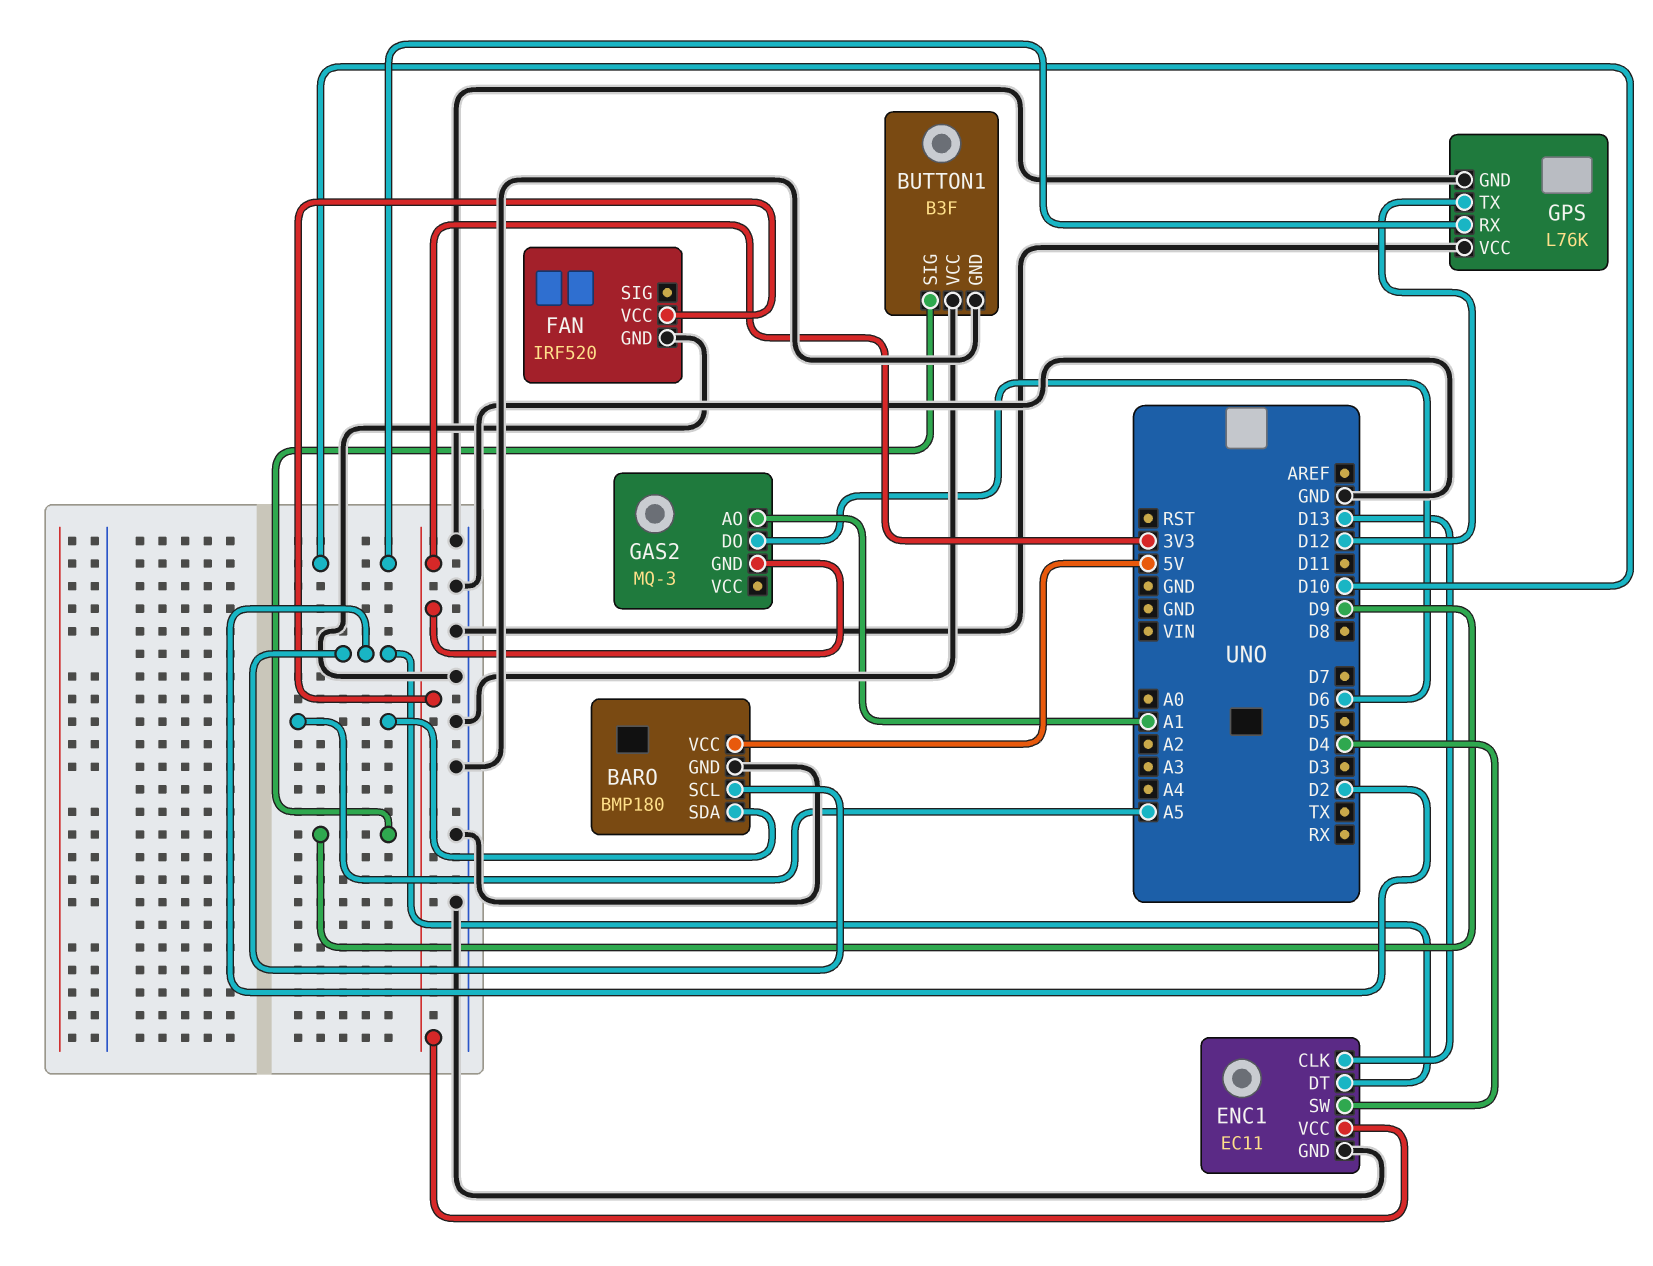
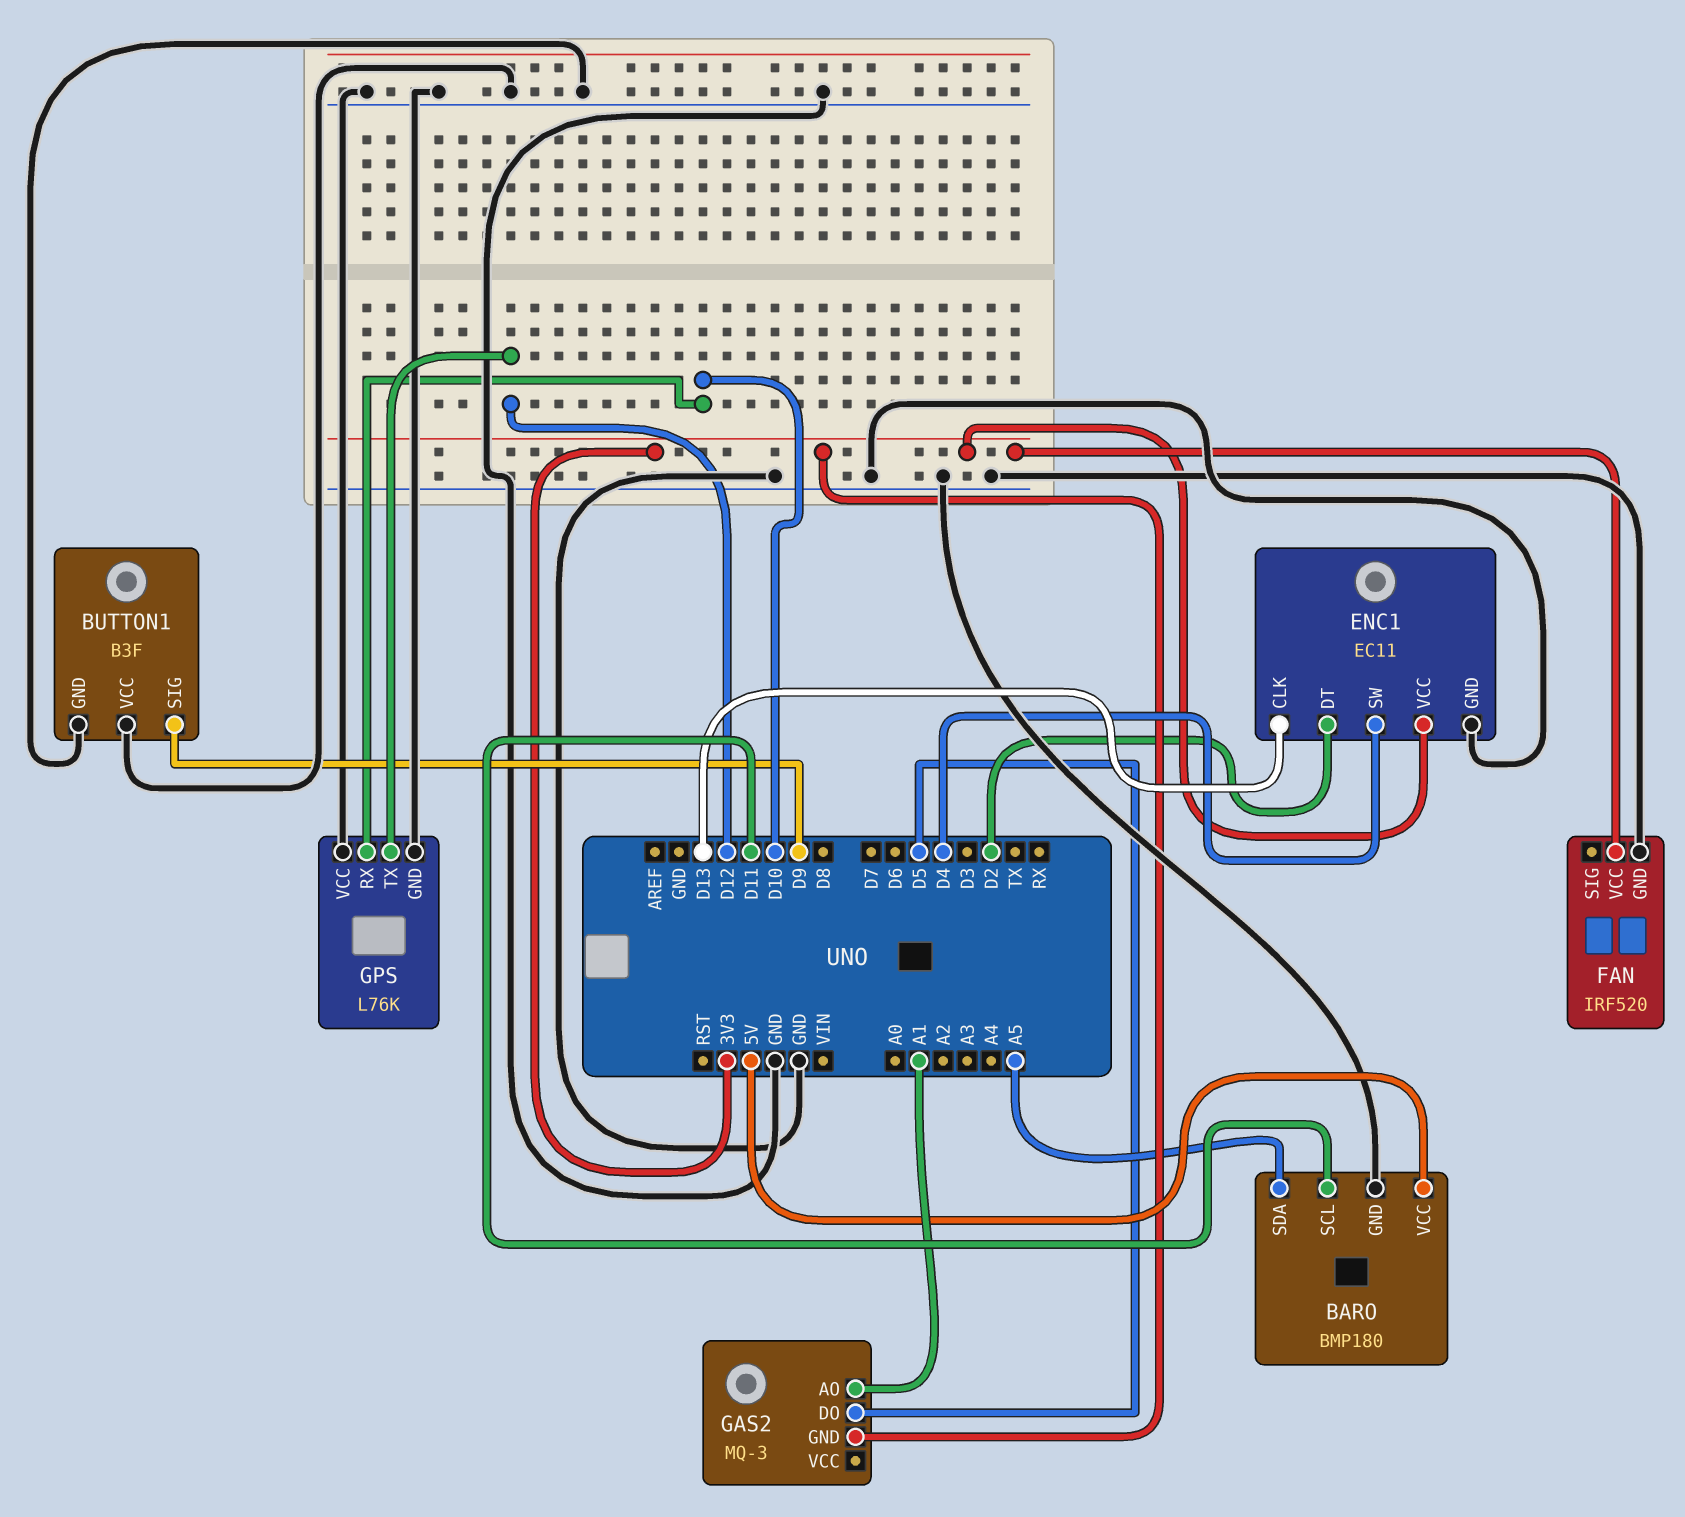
BARO pin SCL: D2 -> D11
GAS2 pin DO: D6 -> D5

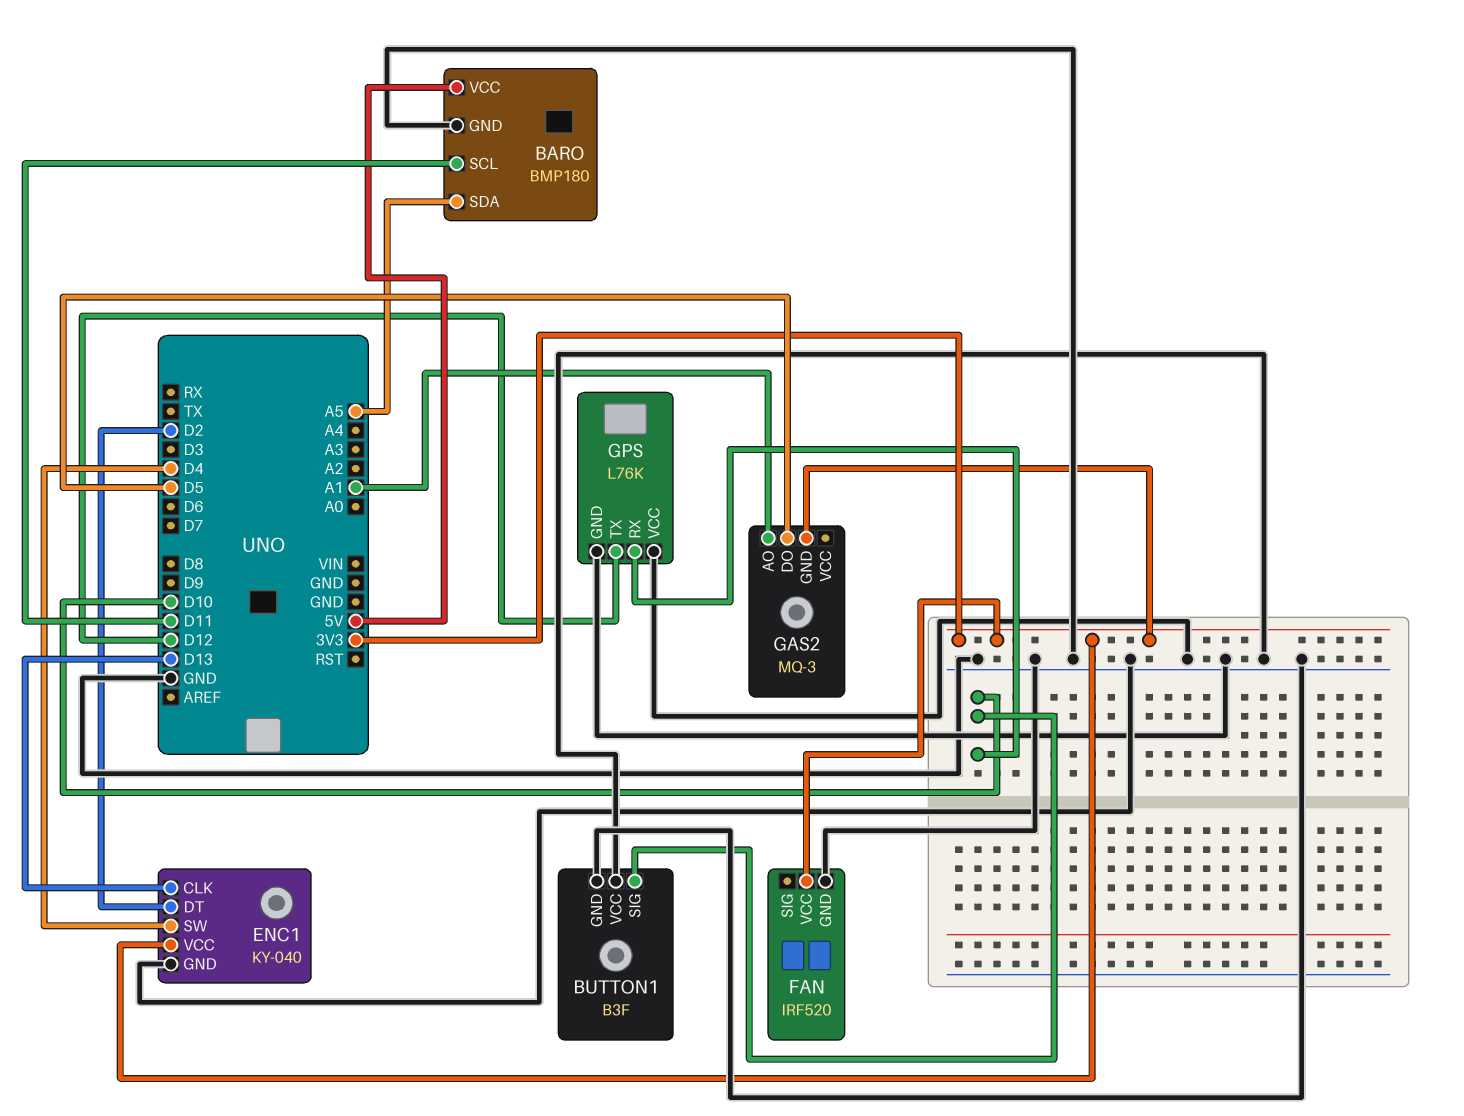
BUTTON1 pin SIG: D9 -> D10
ENC1: EC11 -> KY-040

